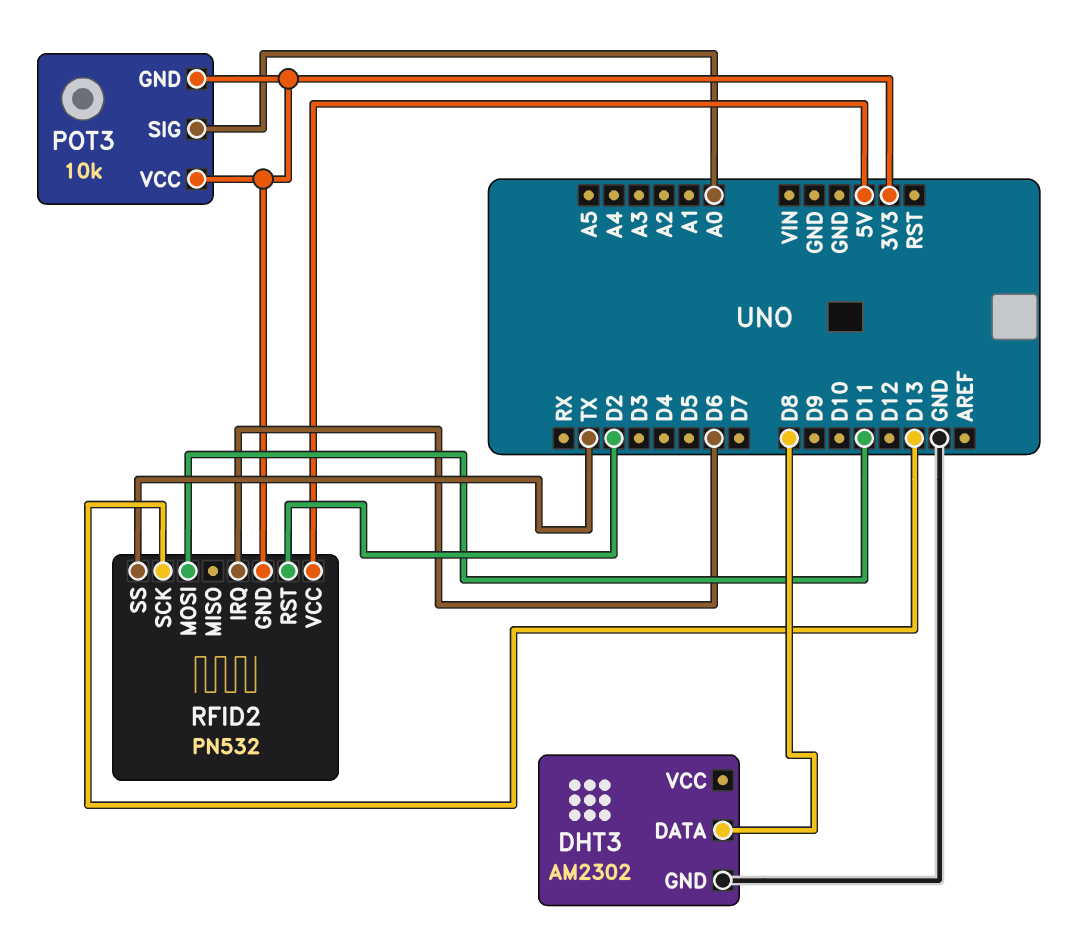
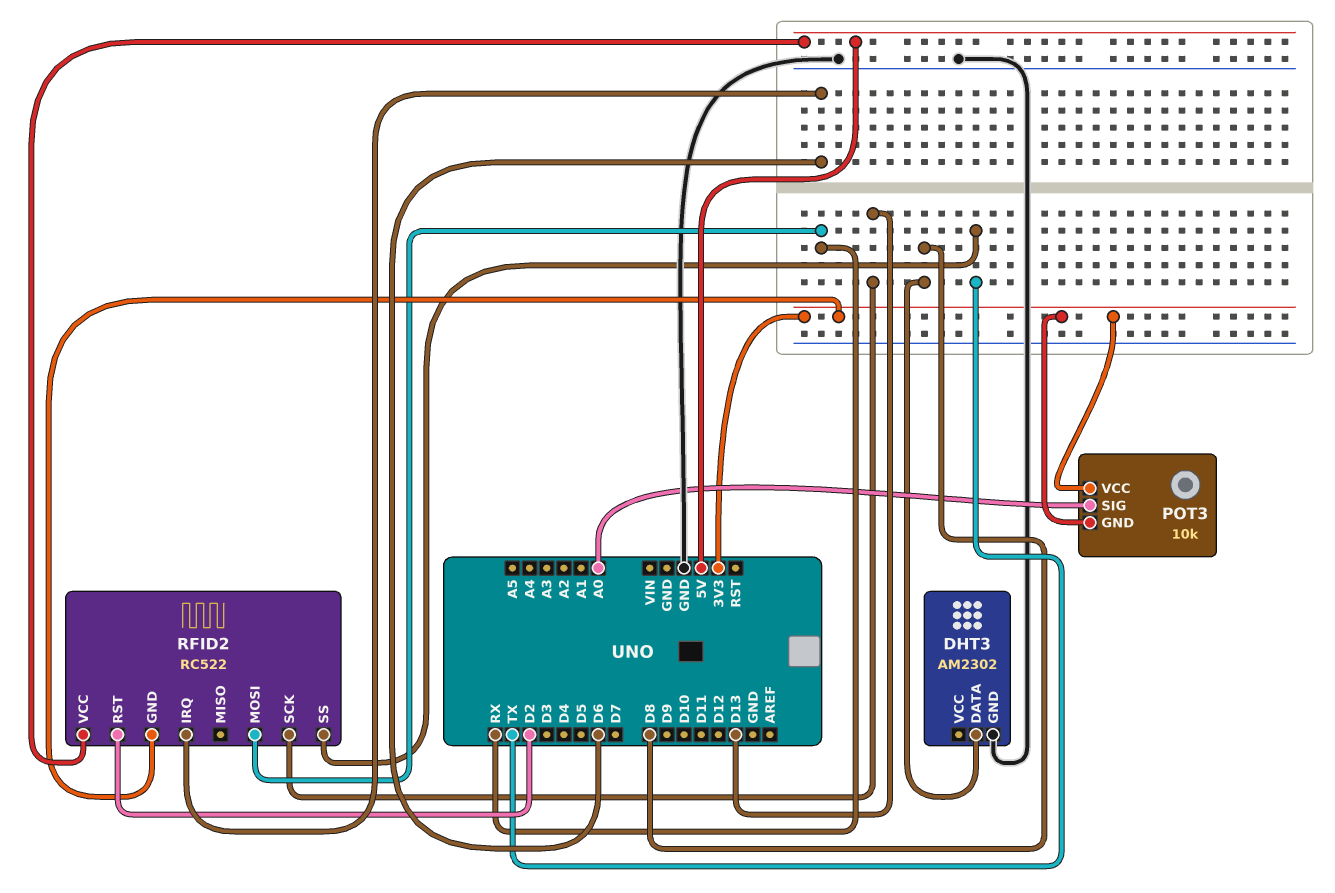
RFID2: PN532 -> RC522
RFID2 pin MOSI: D11 -> RX

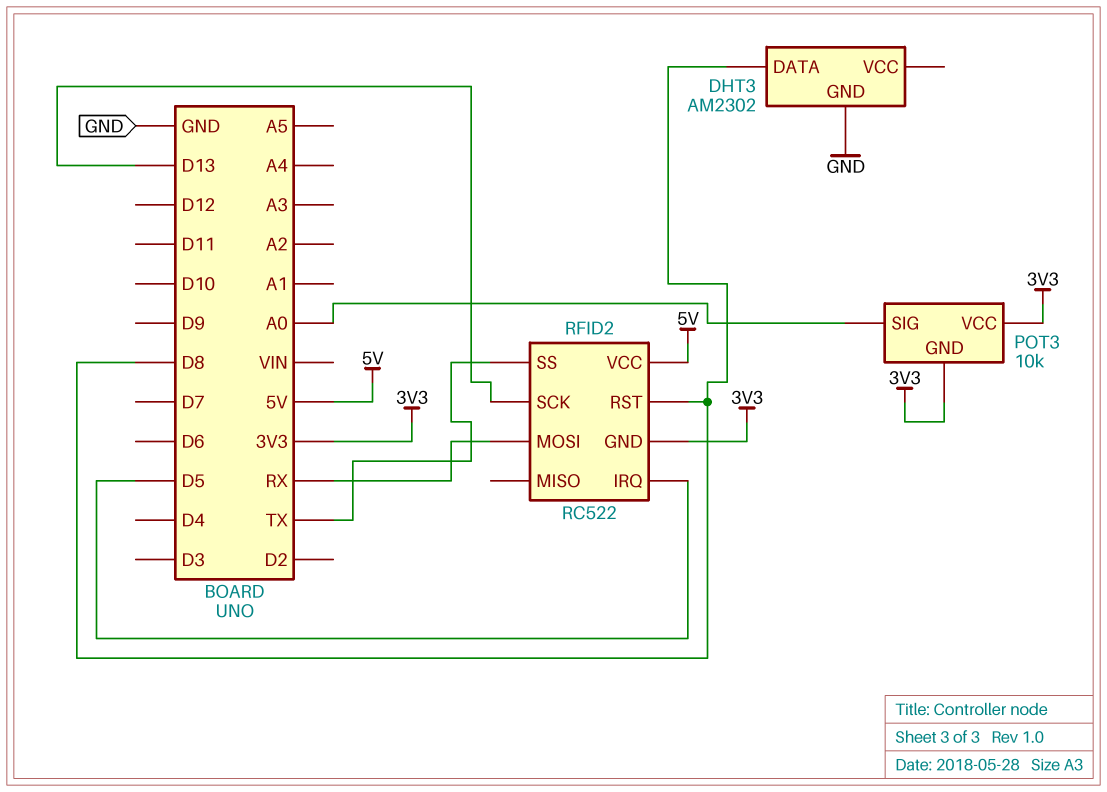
RFID2 pin IRQ: D6 -> D5
RFID2 pin RST: D2 -> D8

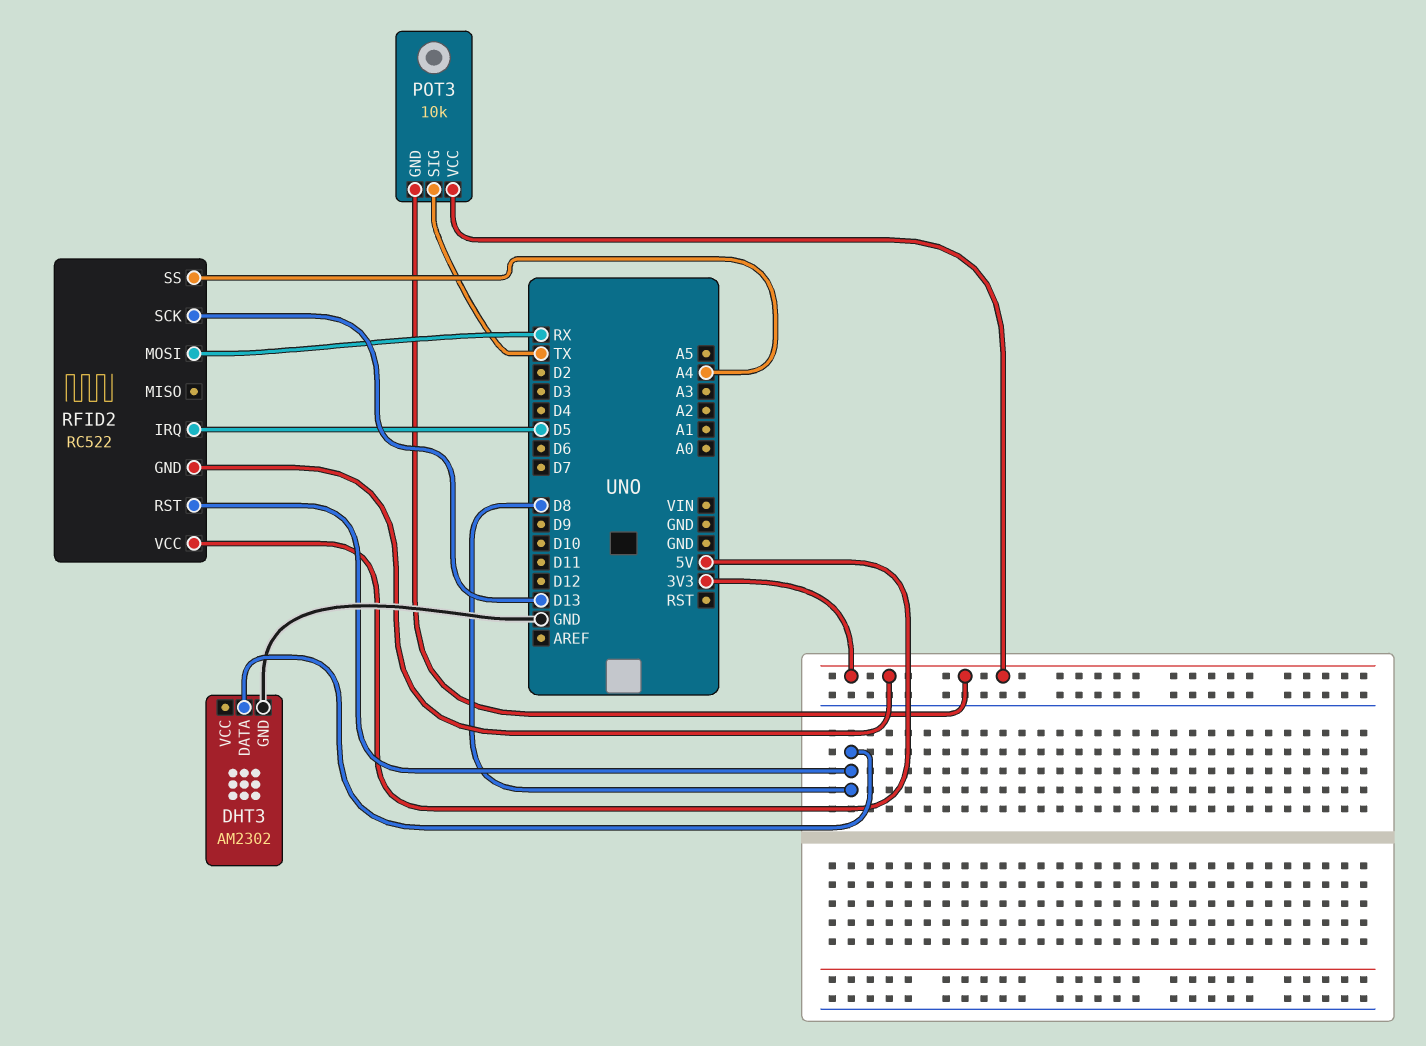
POT3 pin SIG: A0 -> TX
RFID2 pin SS: TX -> A4

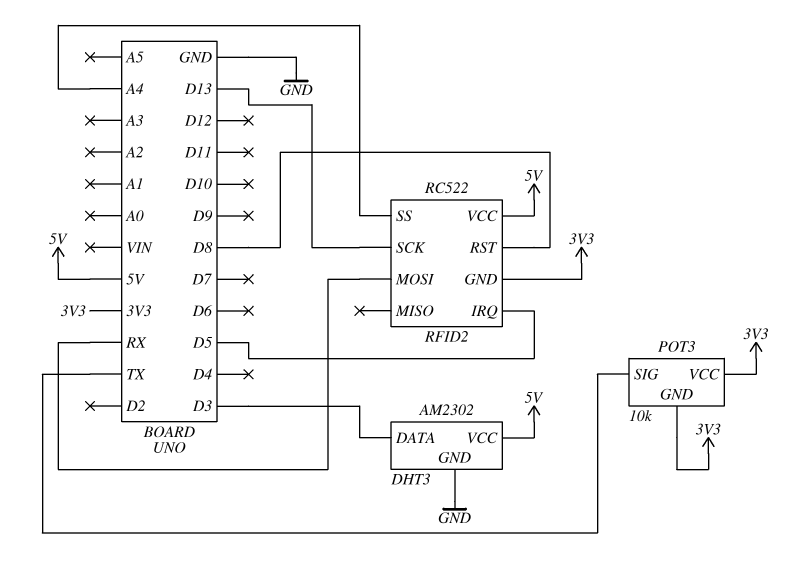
DHT3 pin DATA: D8 -> D3
DHT3 pin VCC: none -> 5V

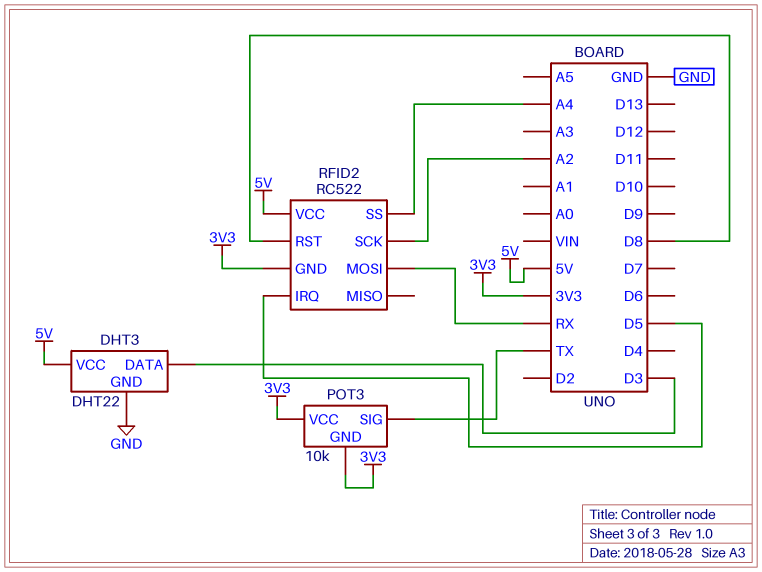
DHT3: AM2302 -> DHT22
RFID2 pin SCK: D13 -> A2

